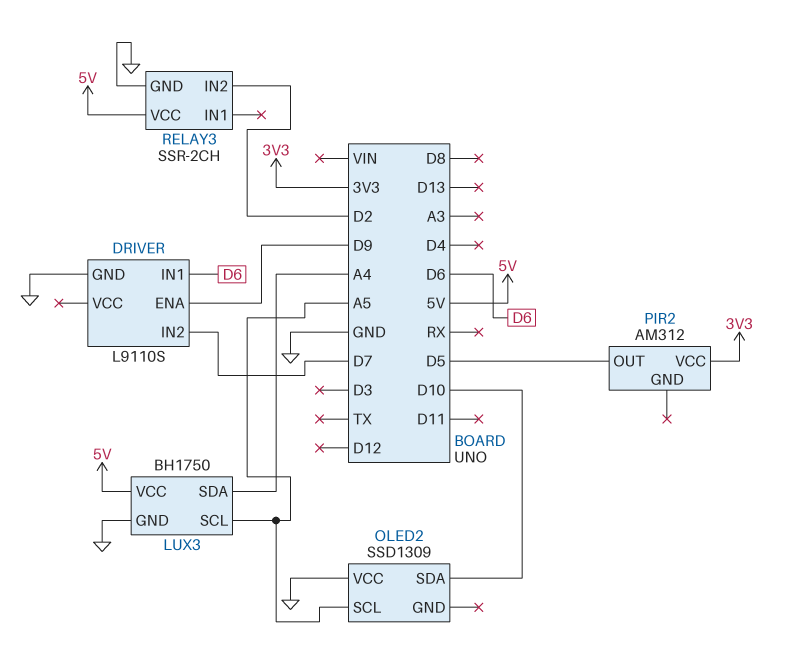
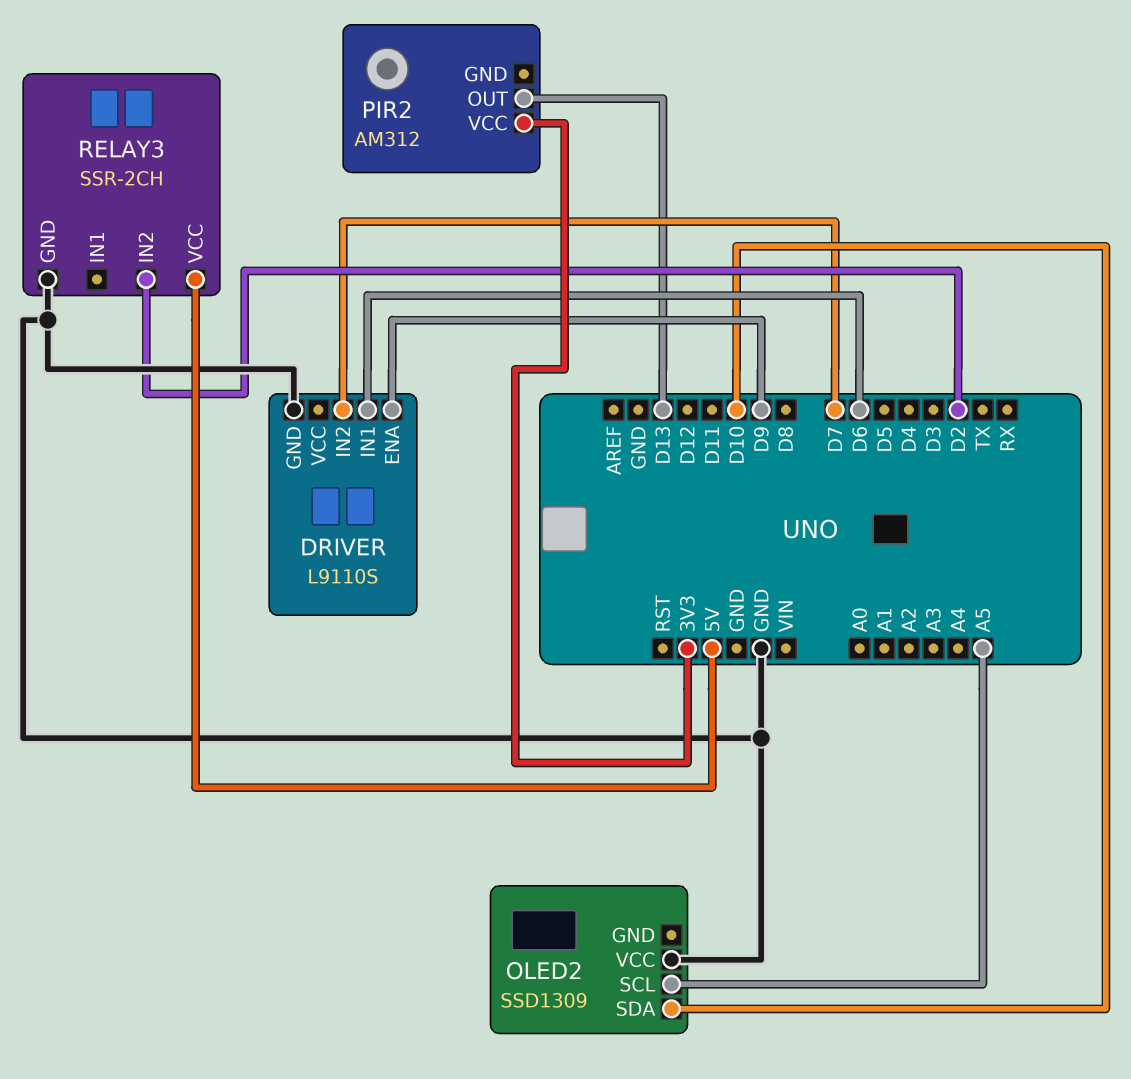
LUX3: BH1750 -> none
LUX3 pin GND: GND -> none
LUX3 pin SCL: A5 -> none
LUX3 pin SDA: A4 -> none
LUX3 pin VCC: 5V -> none
PIR2 pin OUT: D5 -> D13

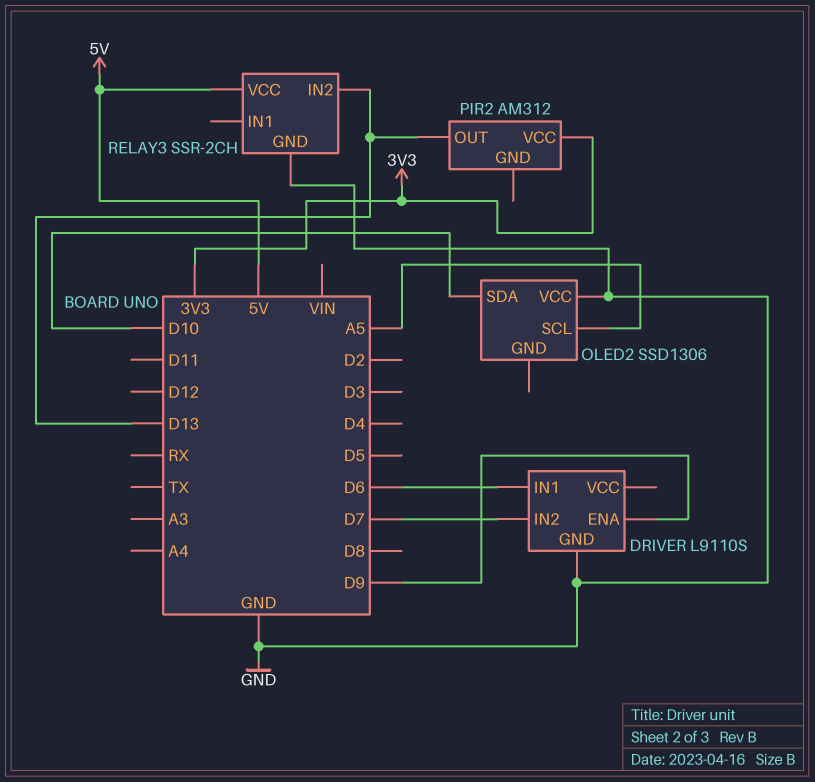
OLED2: SSD1309 -> SSD1306
RELAY3 pin IN2: D2 -> D13

